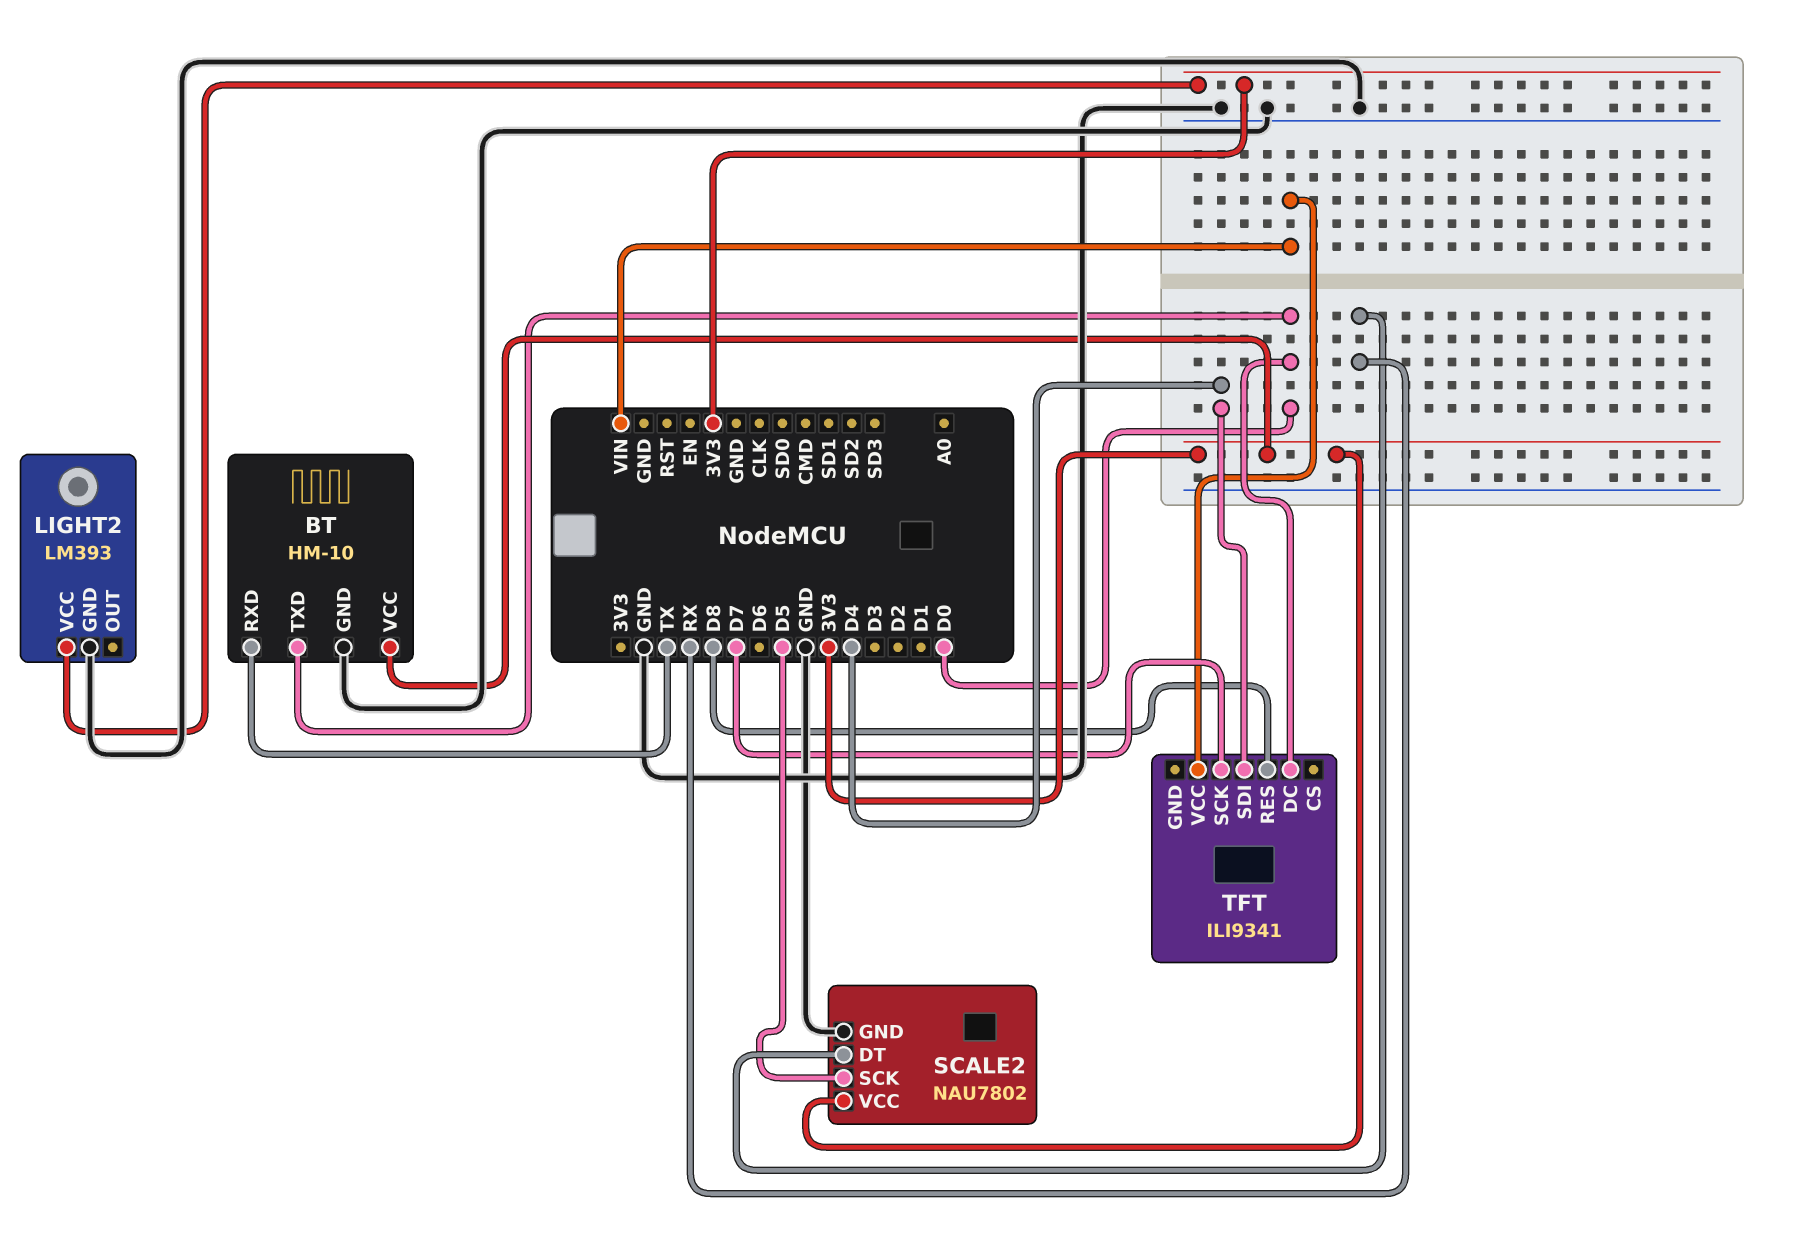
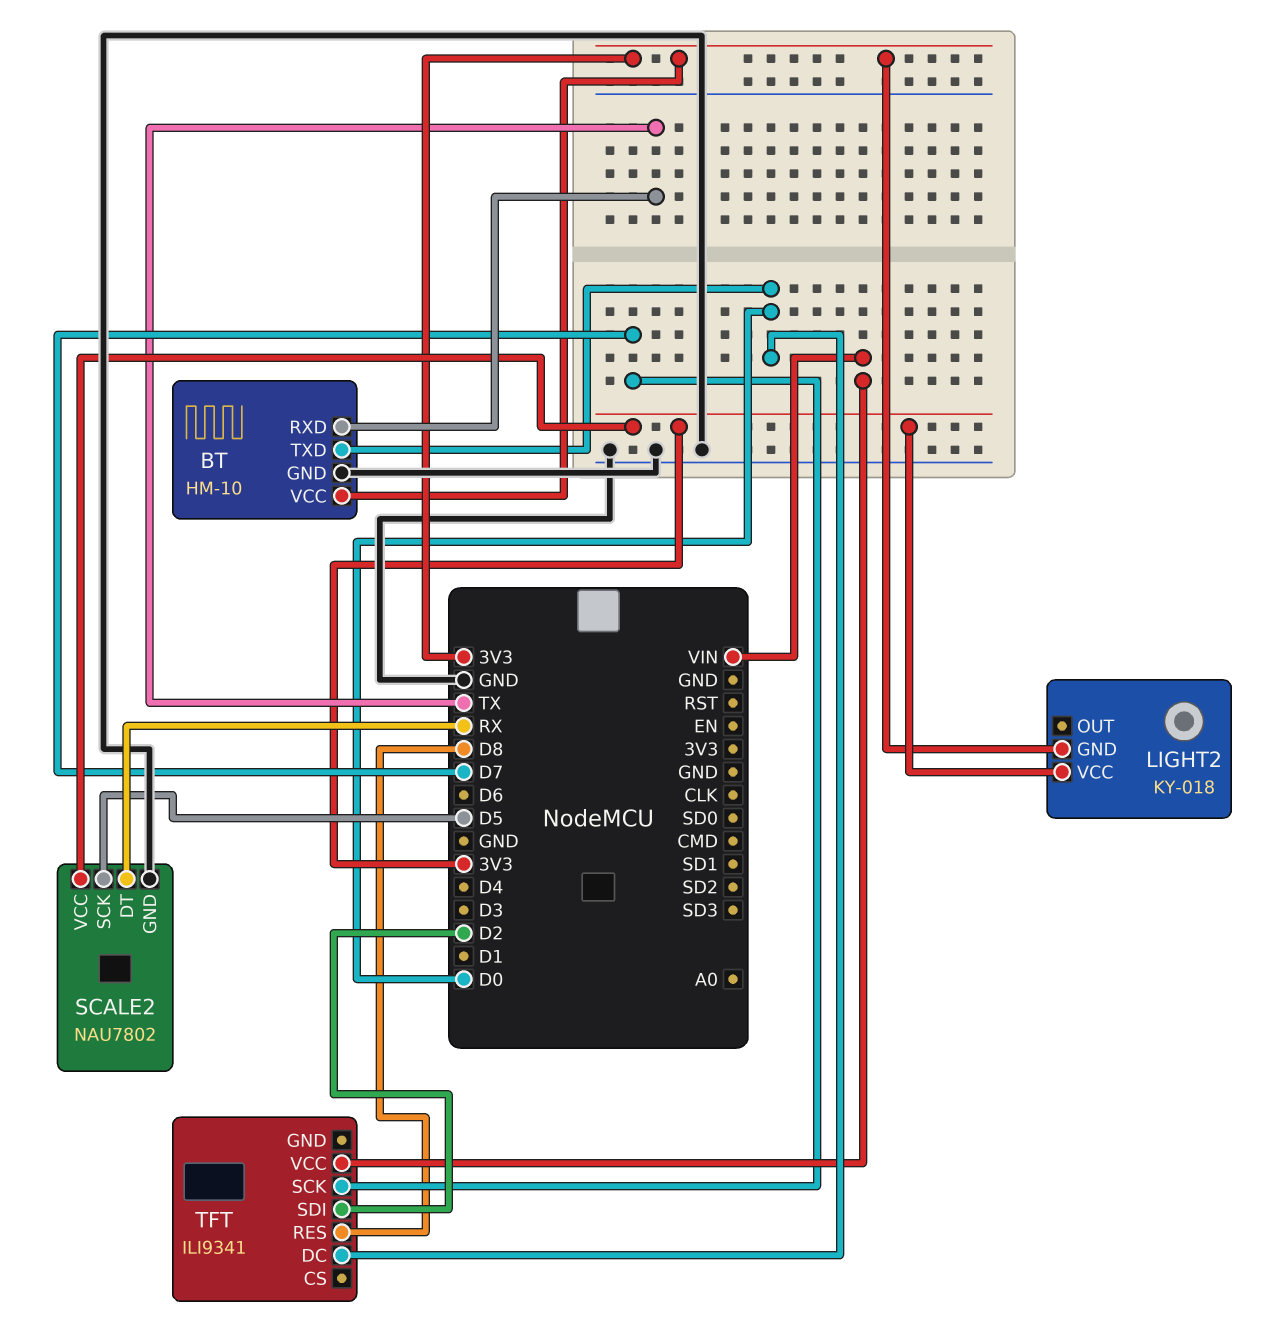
LIGHT2: LM393 -> KY-018
LIGHT2 pin GND: GND -> 3V3
TFT pin SDI: D4 -> D2

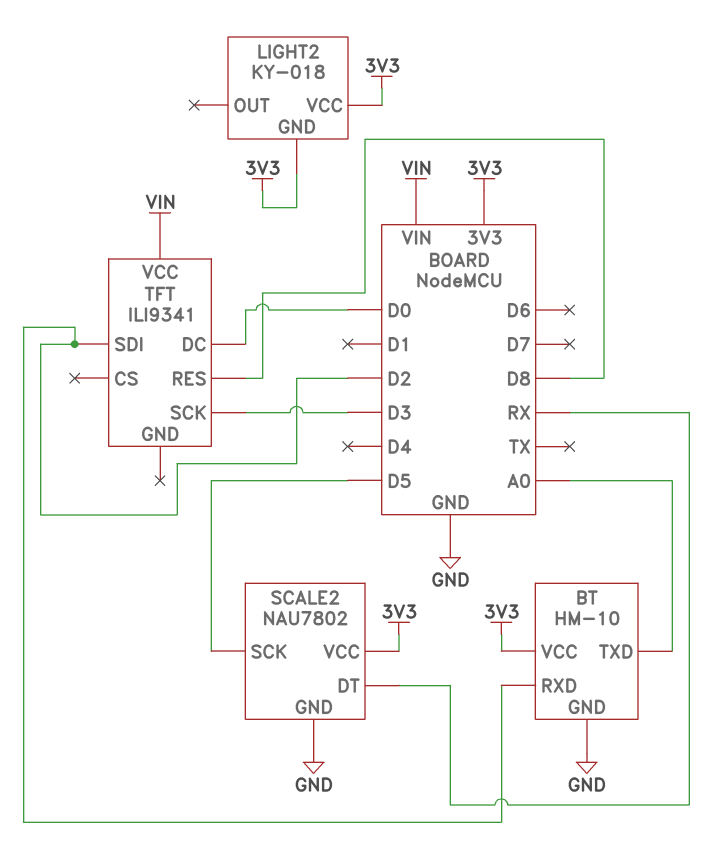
BT pin RXD: TX -> D2
BT pin TXD: D0 -> A0
TFT pin SCK: D7 -> D3

